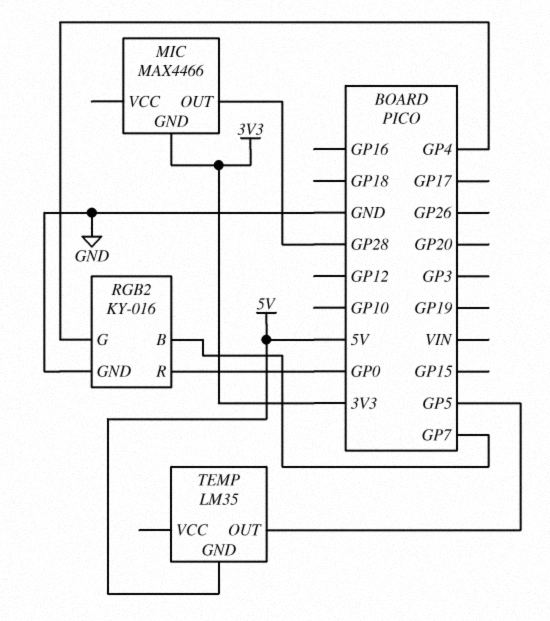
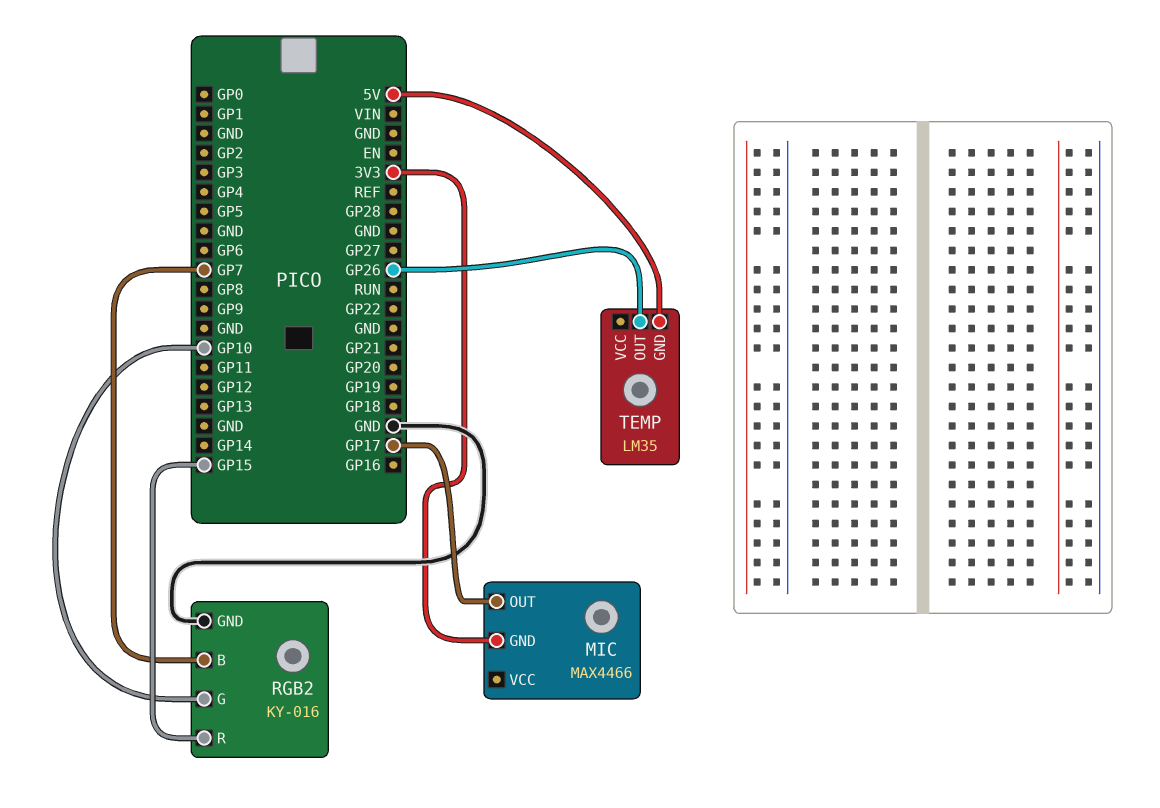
MIC pin OUT: GP28 -> GP17
RGB2 pin G: GP4 -> GP10
RGB2 pin R: GP0 -> GP15
TEMP pin OUT: GP5 -> GP26

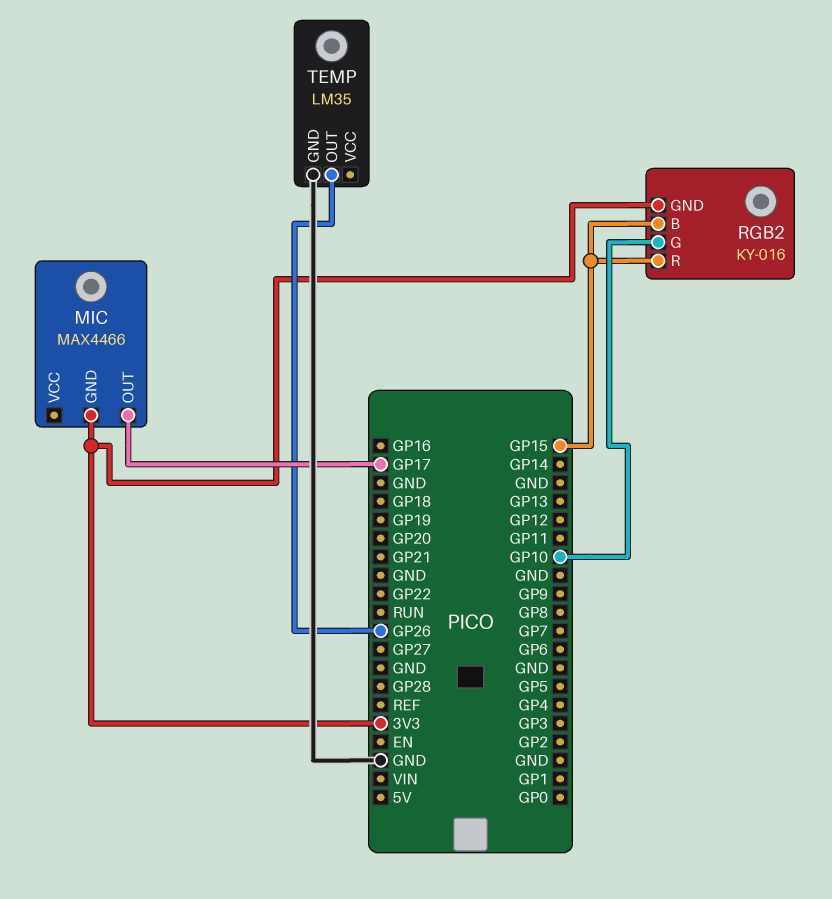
RGB2 pin B: GP7 -> GP15
RGB2 pin GND: GND -> 3V3
TEMP pin GND: 5V -> GND

